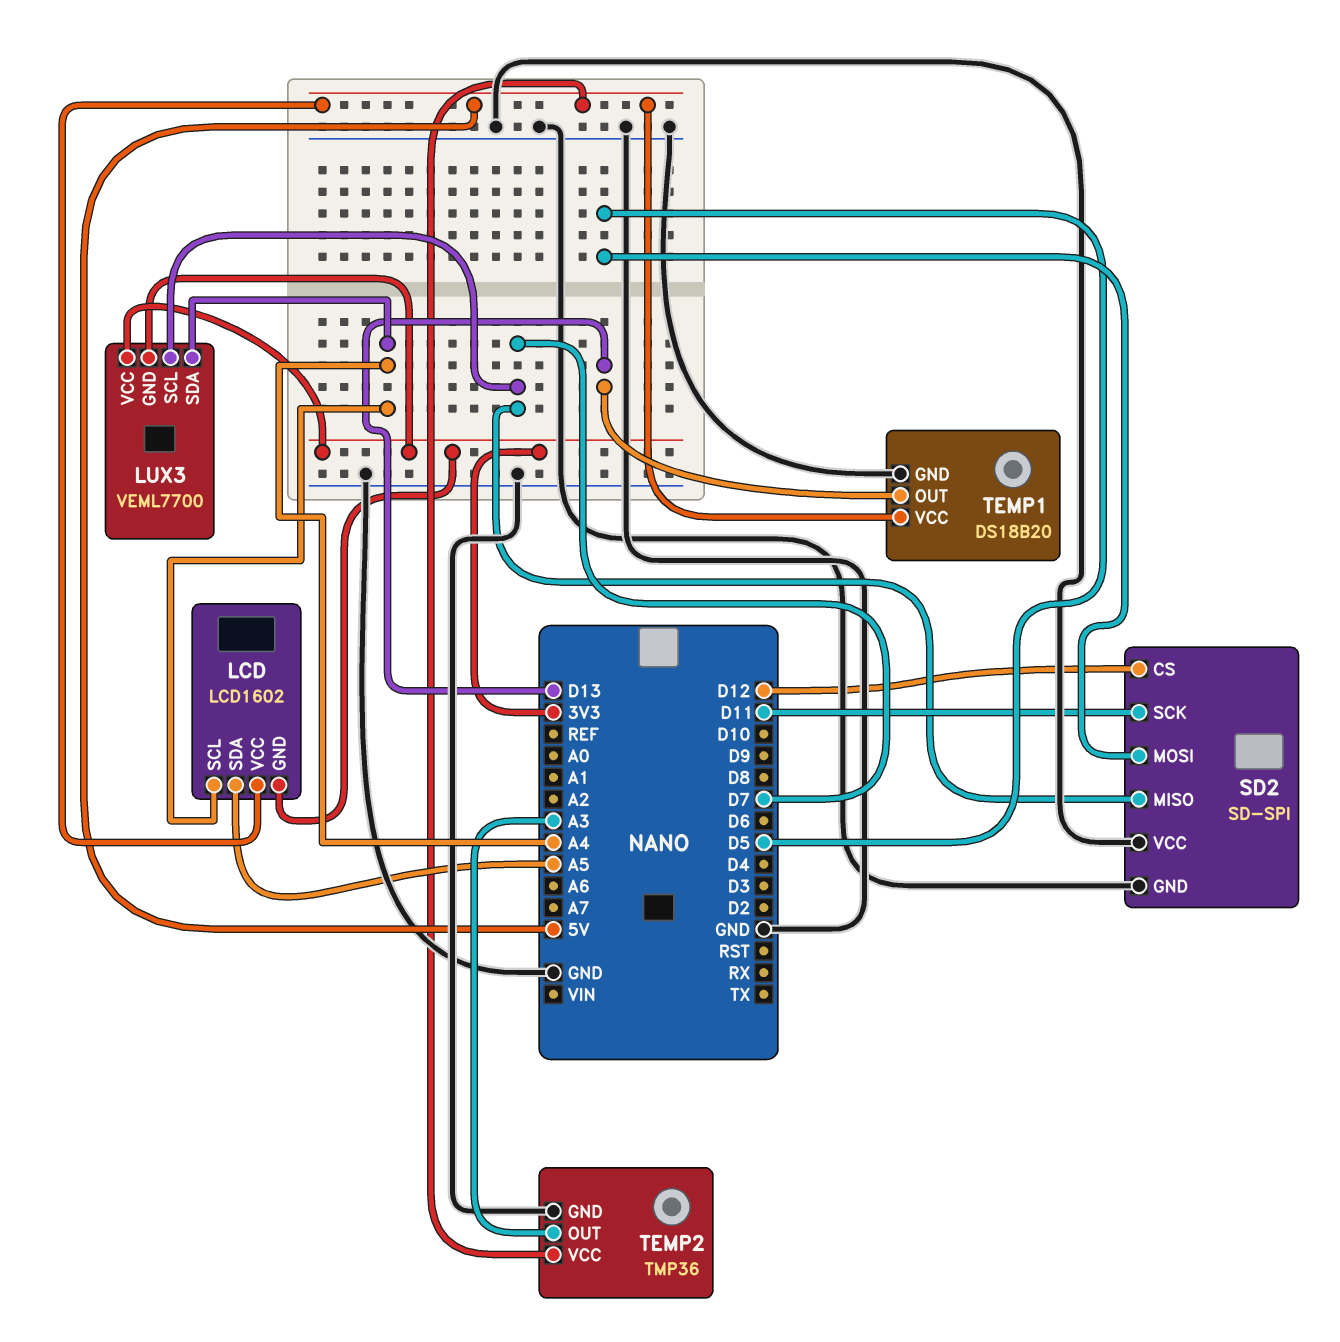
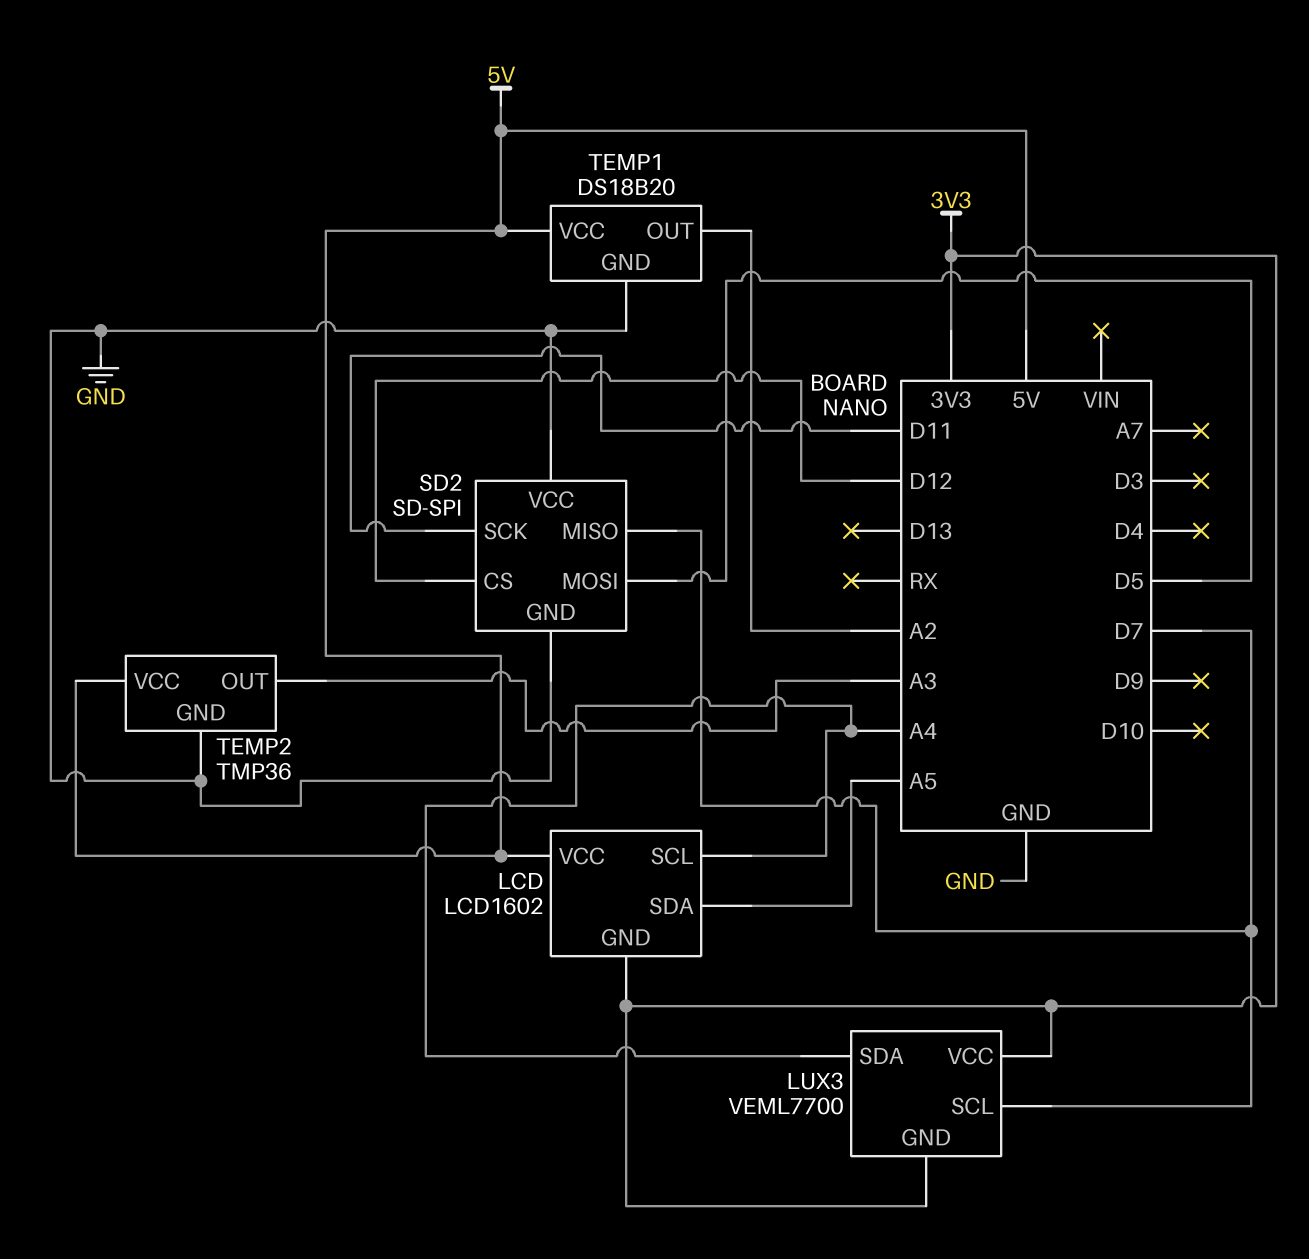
TEMP1 pin OUT: D13 -> A2

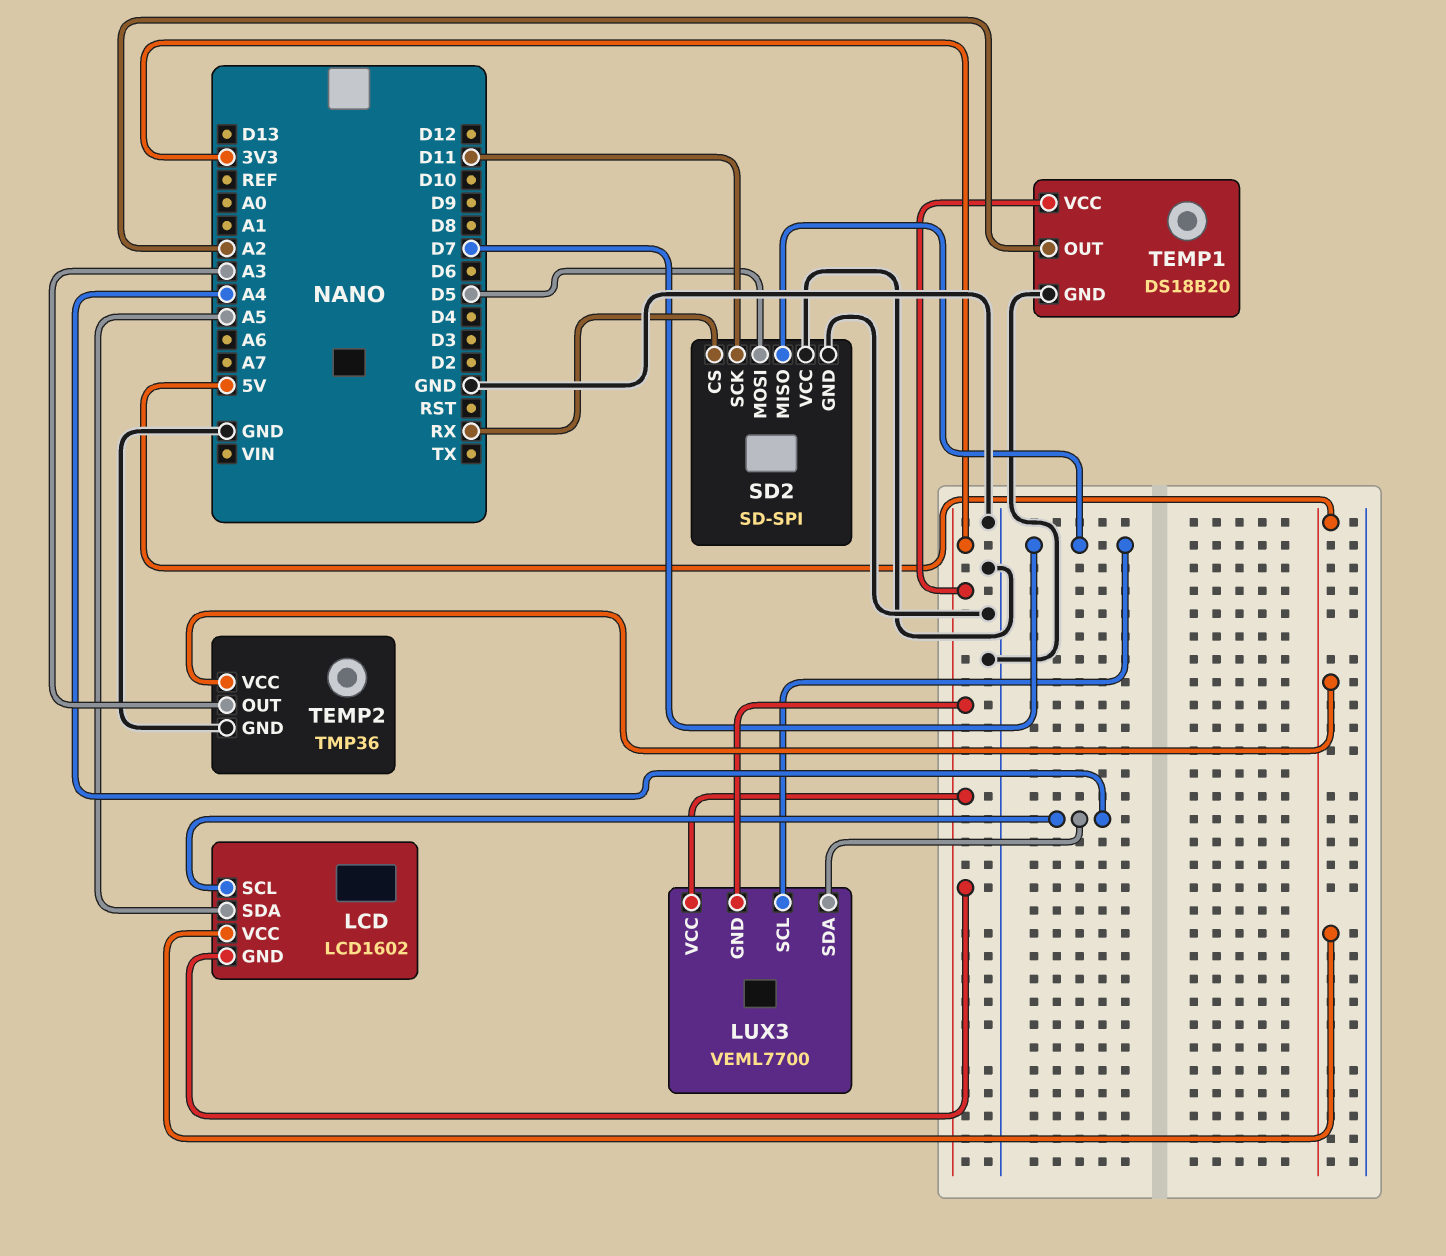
SD2 pin CS: D12 -> RX
TEMP1 pin VCC: 5V -> 3V3

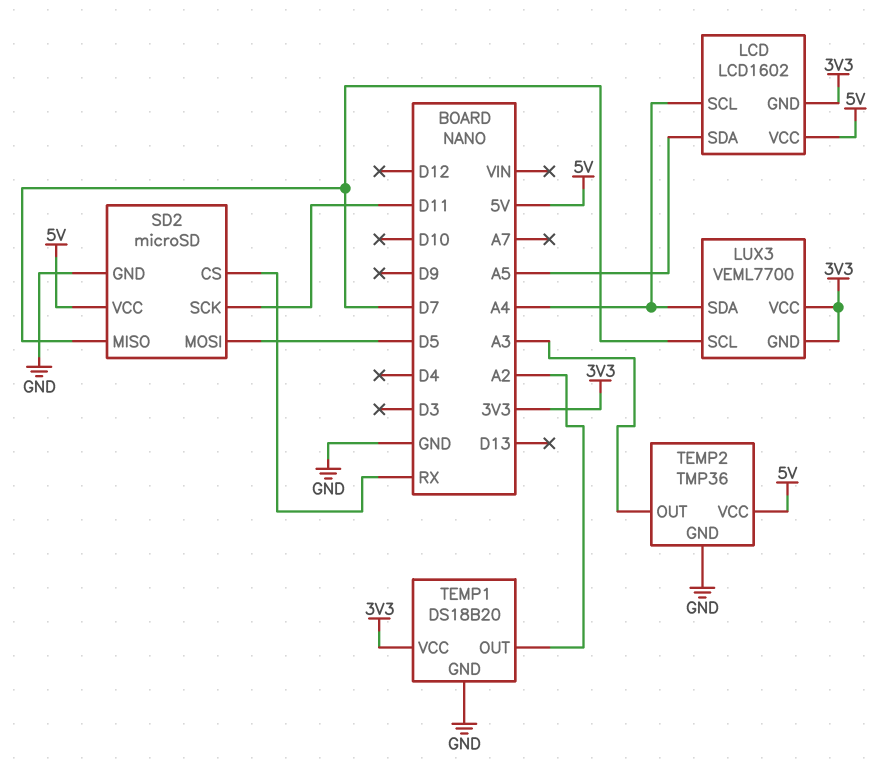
SD2: SD-SPI -> microSD
SD2 pin VCC: GND -> 5V

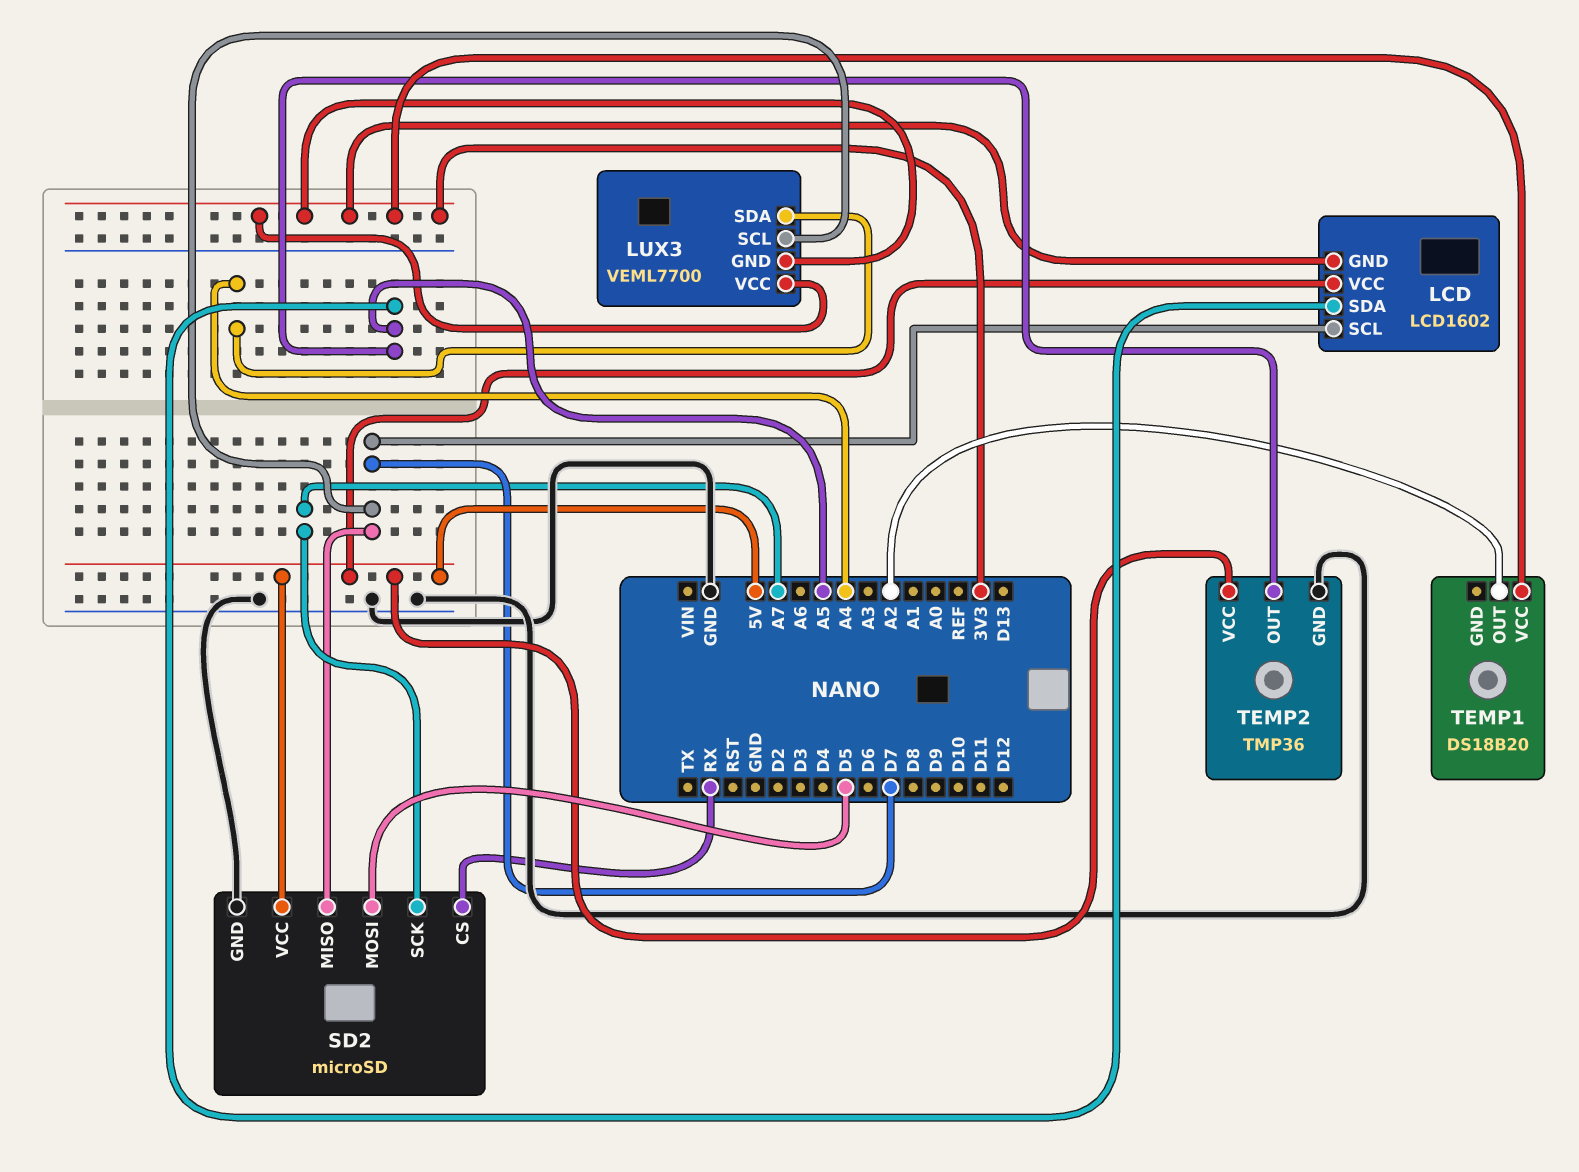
LCD pin SCL: A4 -> D7
SD2 pin SCK: D11 -> A7
TEMP1 pin GND: GND -> none
TEMP2 pin OUT: A3 -> A5

